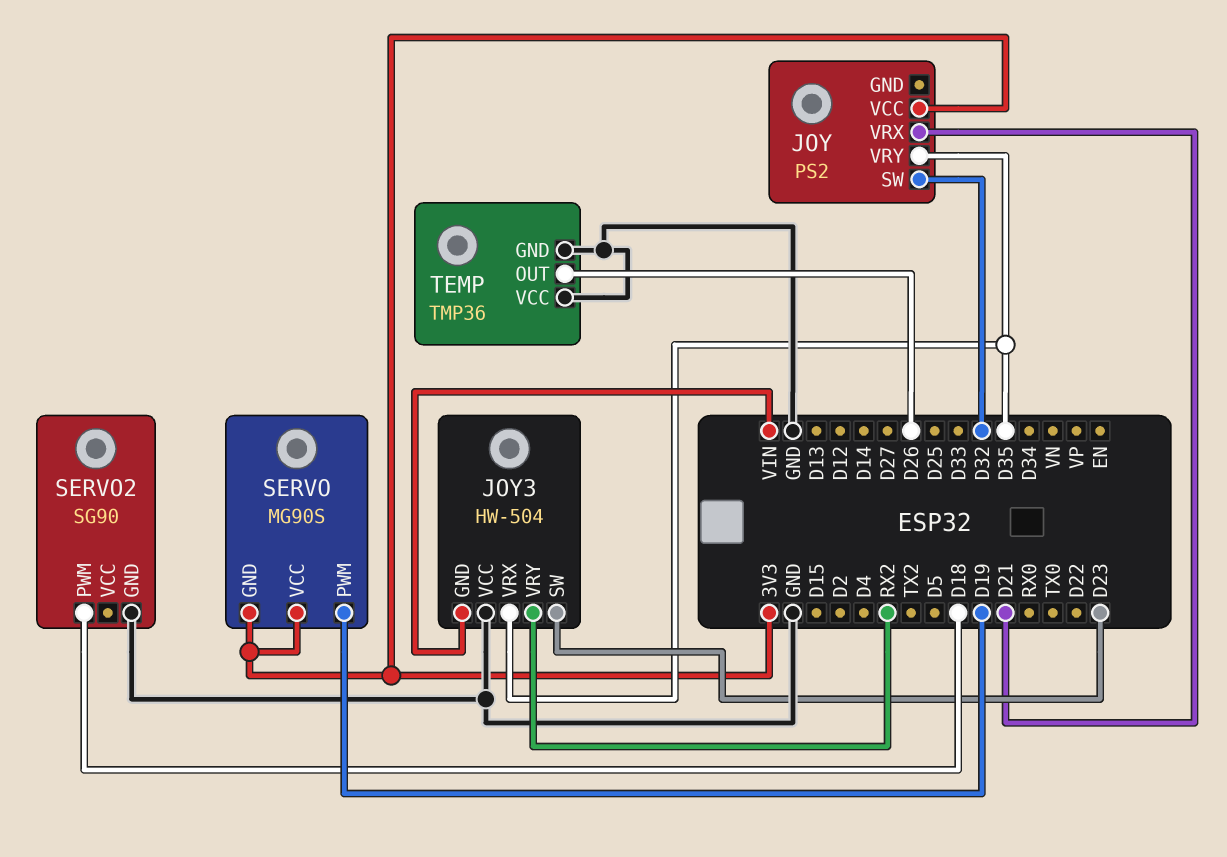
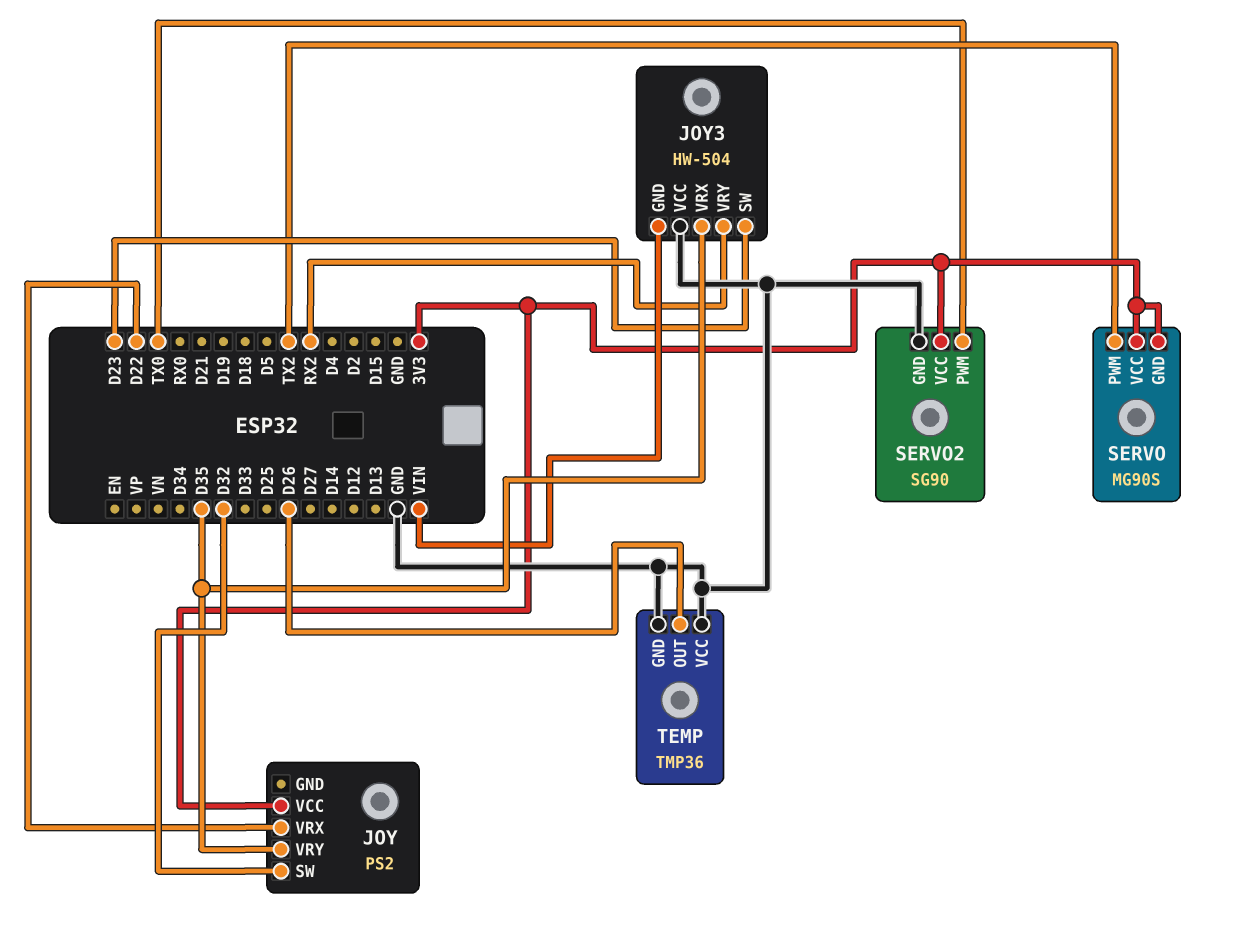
JOY pin VRX: D21 -> D22
SERVO pin PWM: D19 -> TX2
SERVO2 pin PWM: D18 -> TX0
SERVO2 pin VCC: none -> 3V3

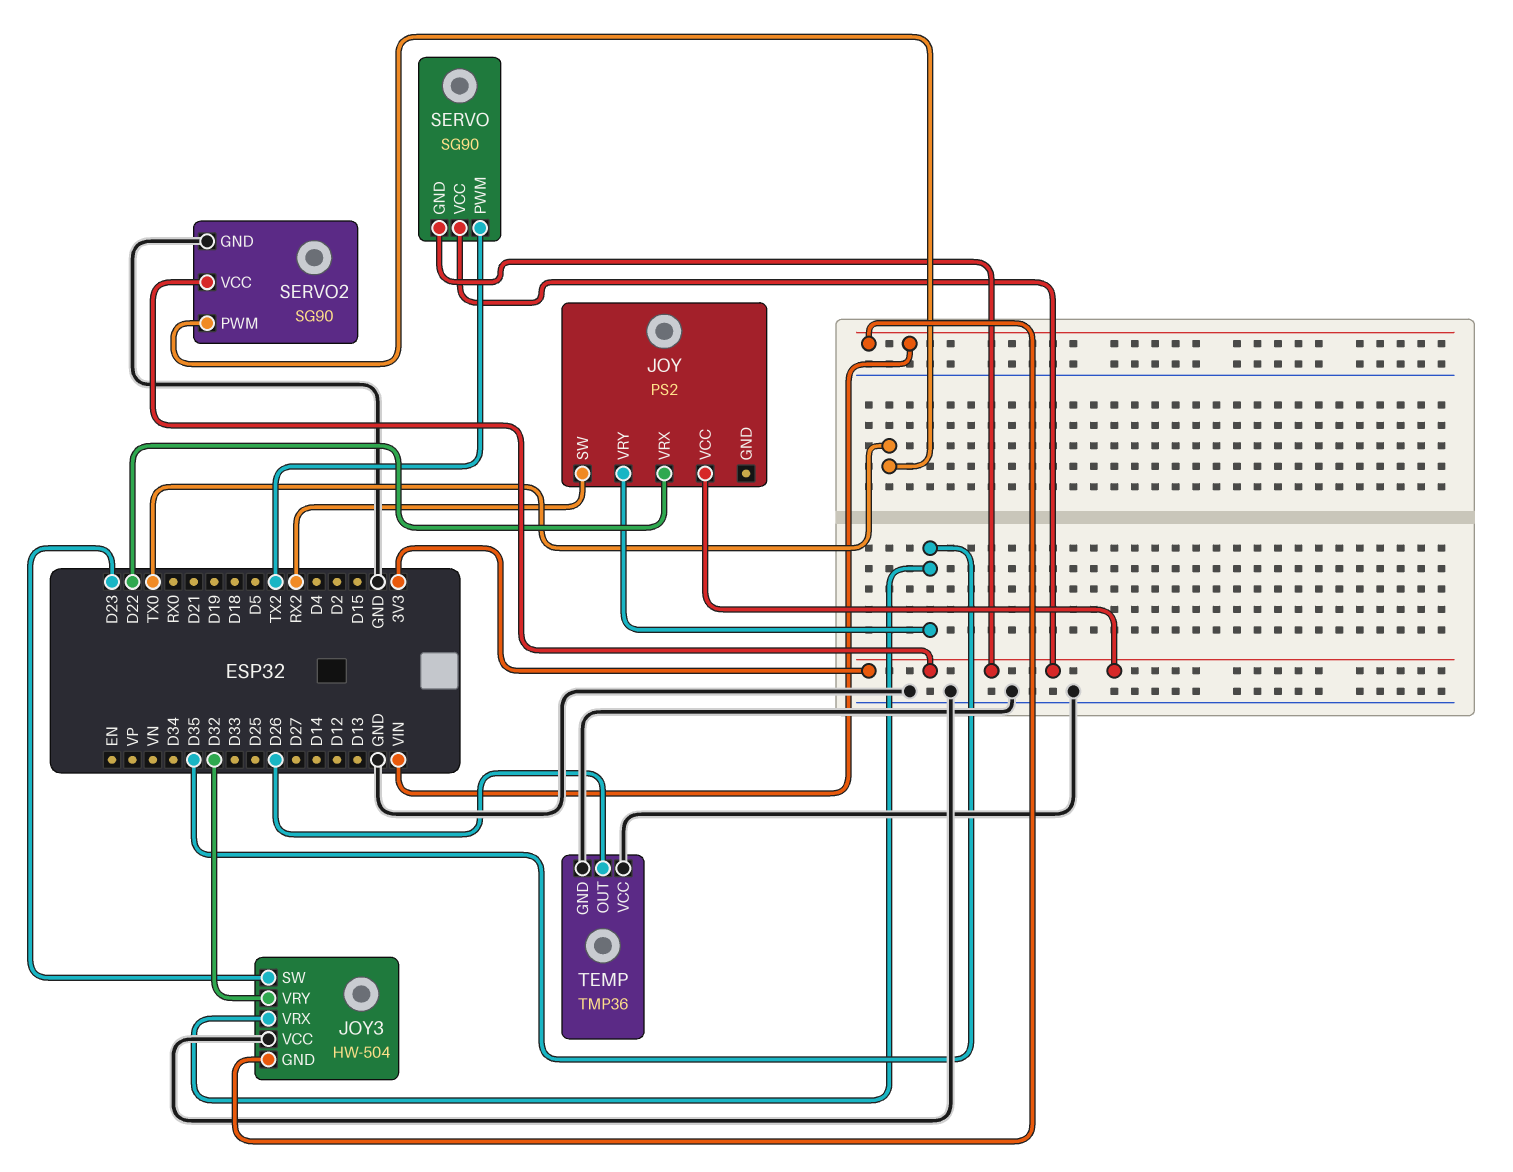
JOY pin SW: D32 -> RX2
JOY3 pin VRY: RX2 -> D32
SERVO: MG90S -> SG90

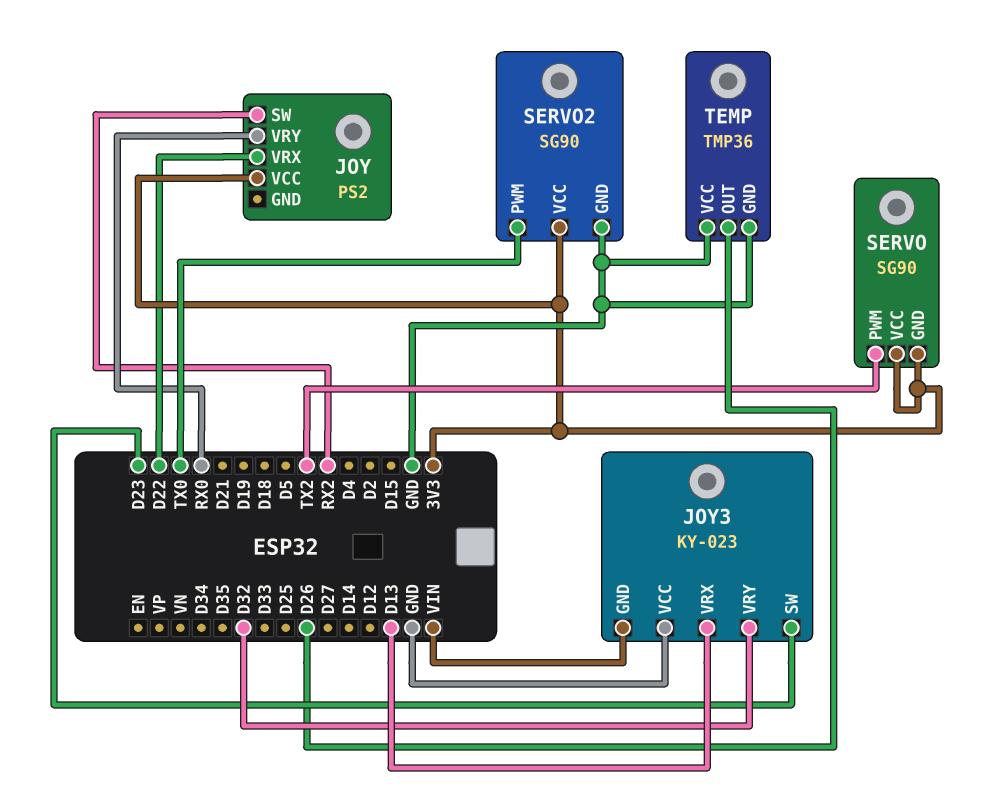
JOY pin VRY: D35 -> RX0
JOY3: HW-504 -> KY-023
JOY3 pin VRX: D35 -> D13

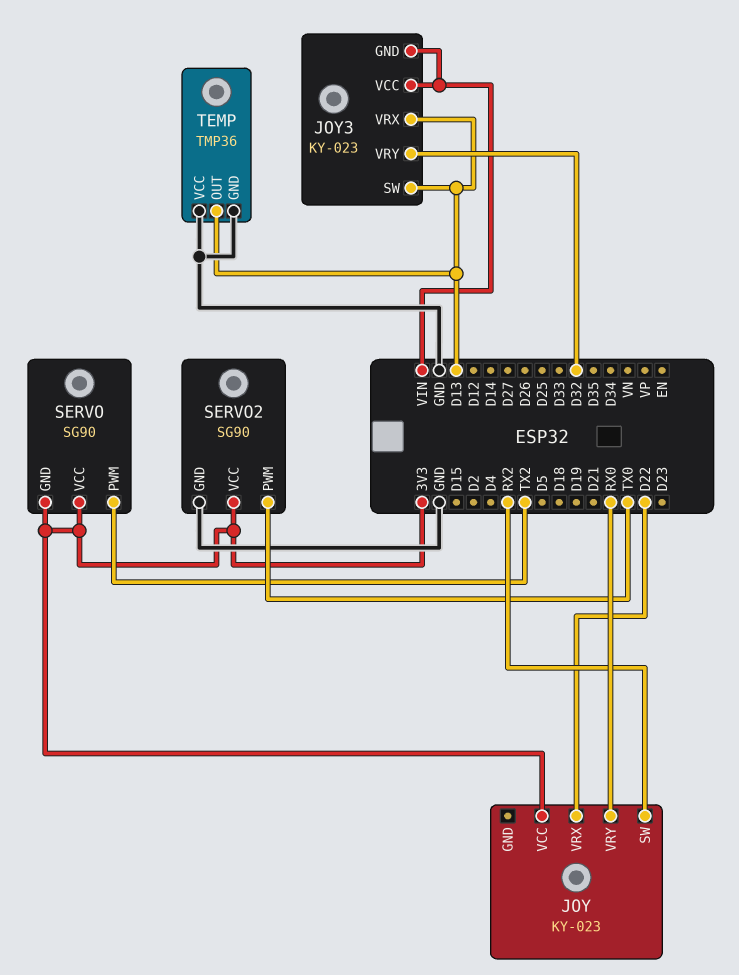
JOY: PS2 -> KY-023
JOY3 pin SW: D23 -> D13
JOY3 pin VCC: GND -> VIN
TEMP pin OUT: D26 -> D13

